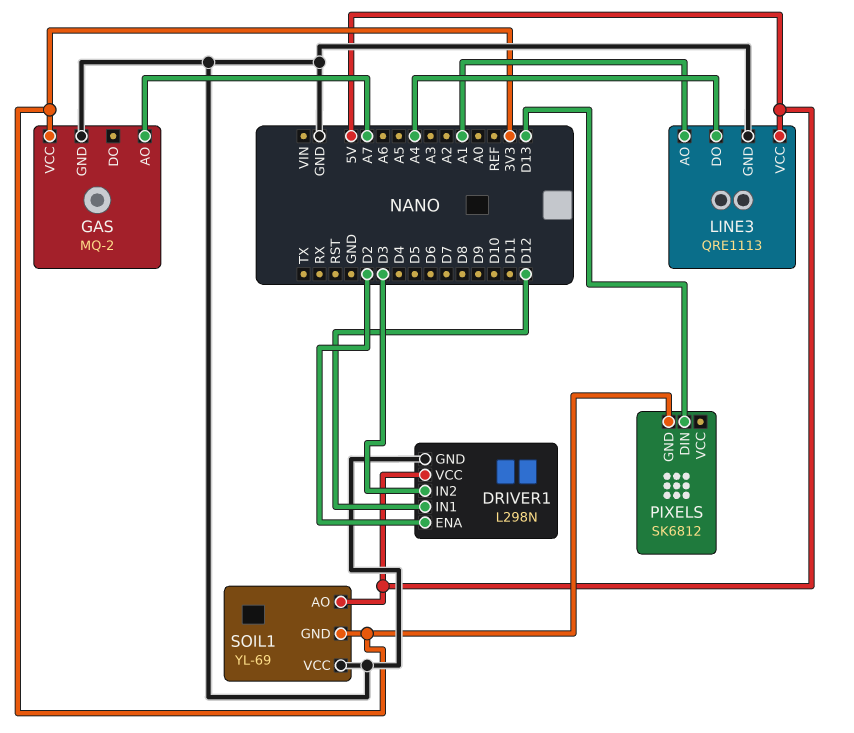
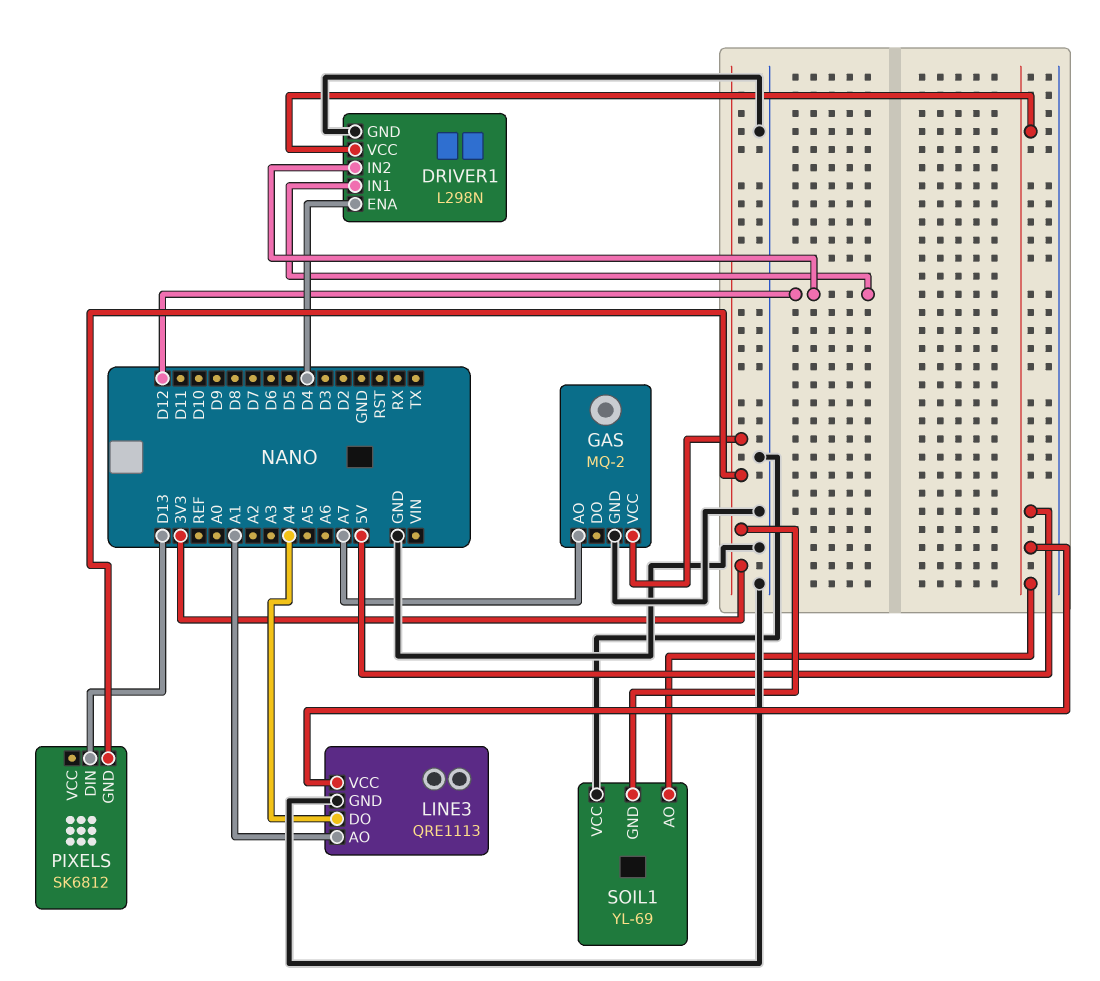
DRIVER1 pin ENA: D2 -> D4
DRIVER1 pin IN2: D3 -> D12

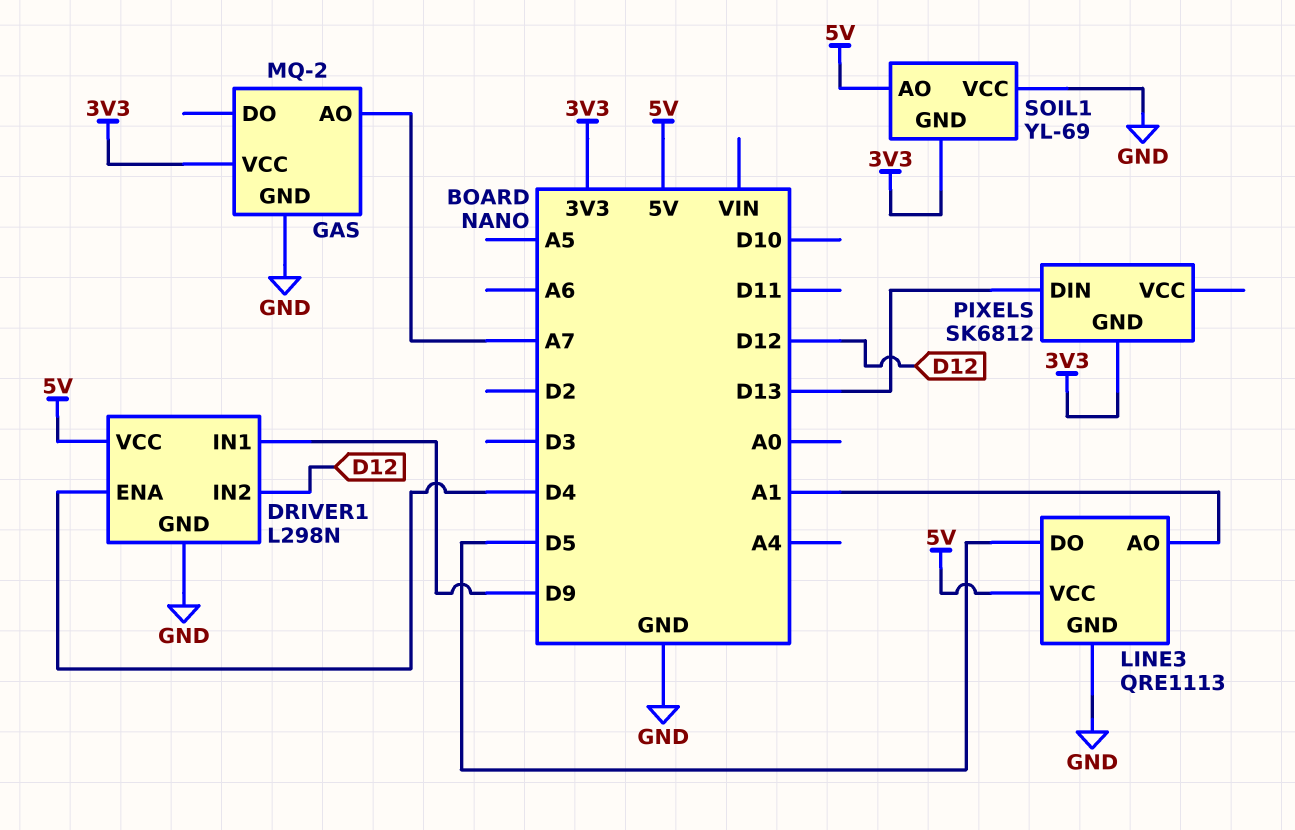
DRIVER1 pin IN1: D12 -> D9
LINE3 pin DO: A4 -> D5

